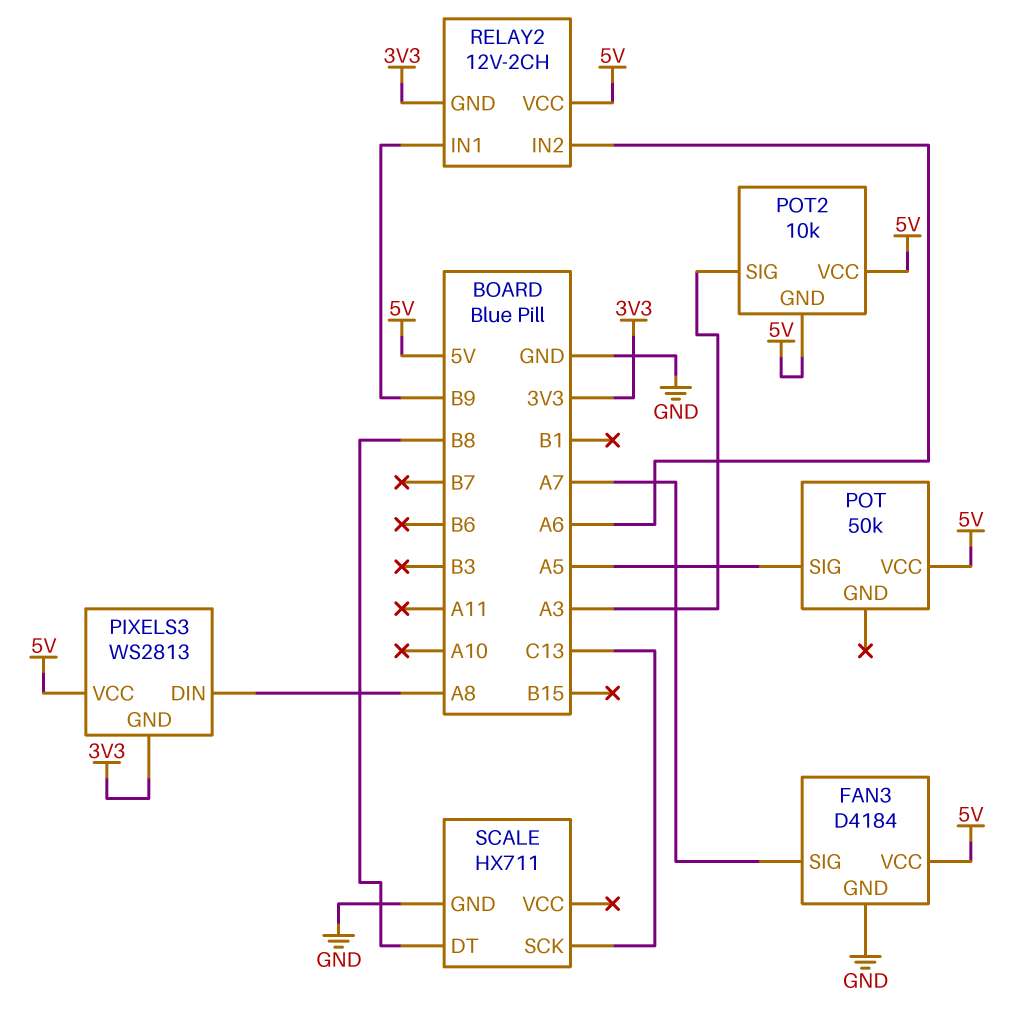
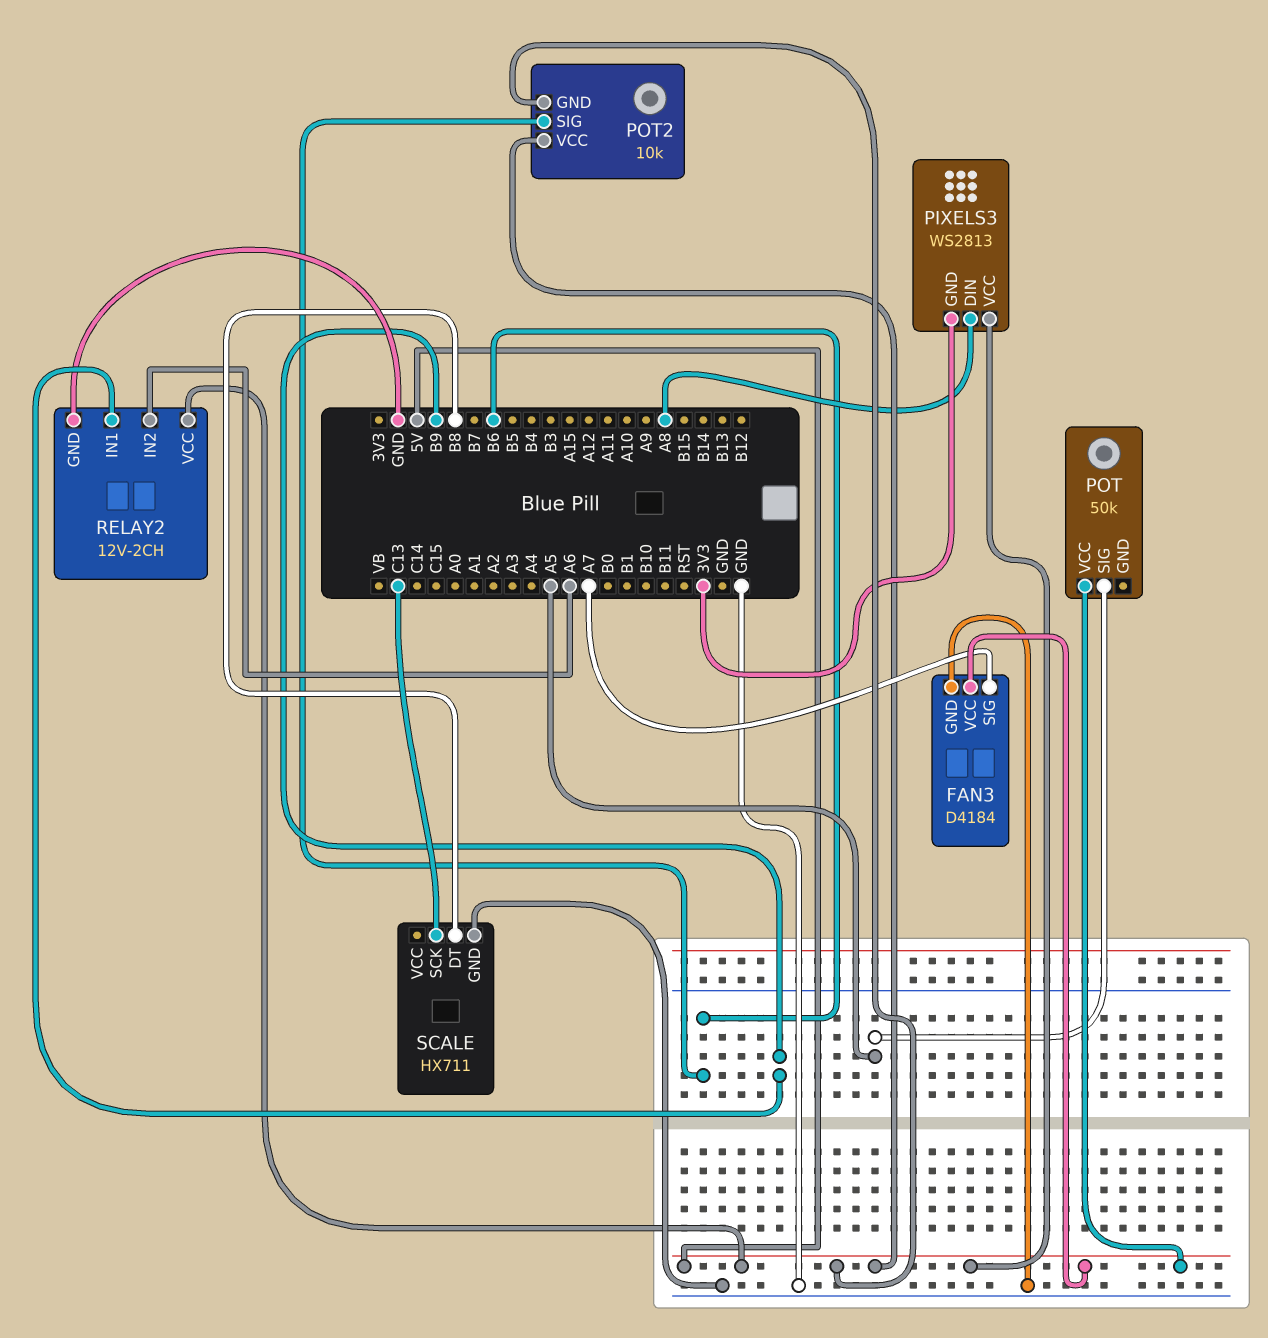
POT2 pin SIG: A3 -> B6
RELAY2 pin GND: 3V3 -> GND

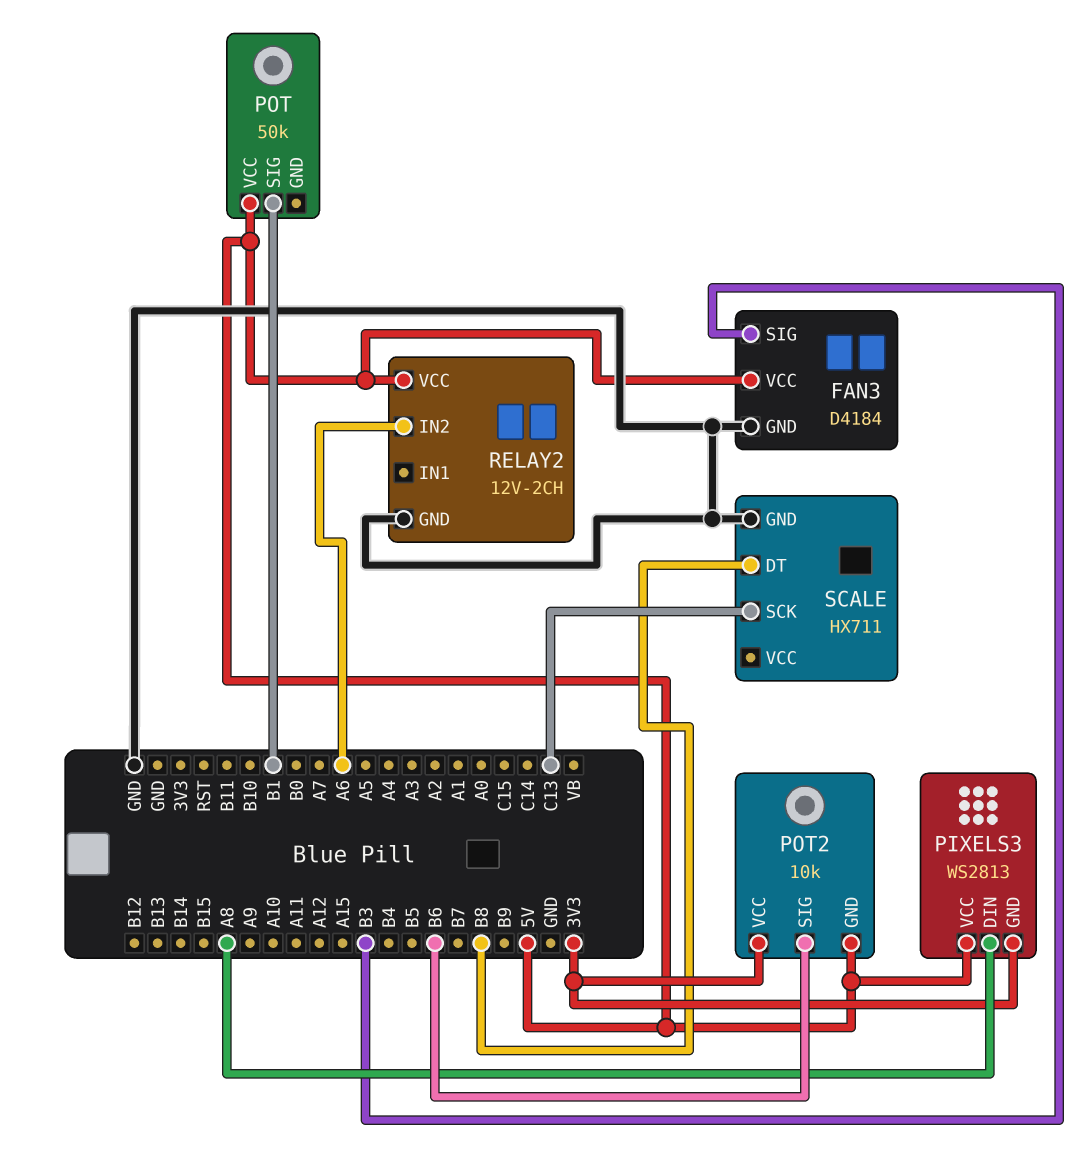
FAN3 pin SIG: A7 -> B3
POT pin SIG: A5 -> B1
POT2 pin VCC: 5V -> 3V3
RELAY2 pin IN1: B9 -> none

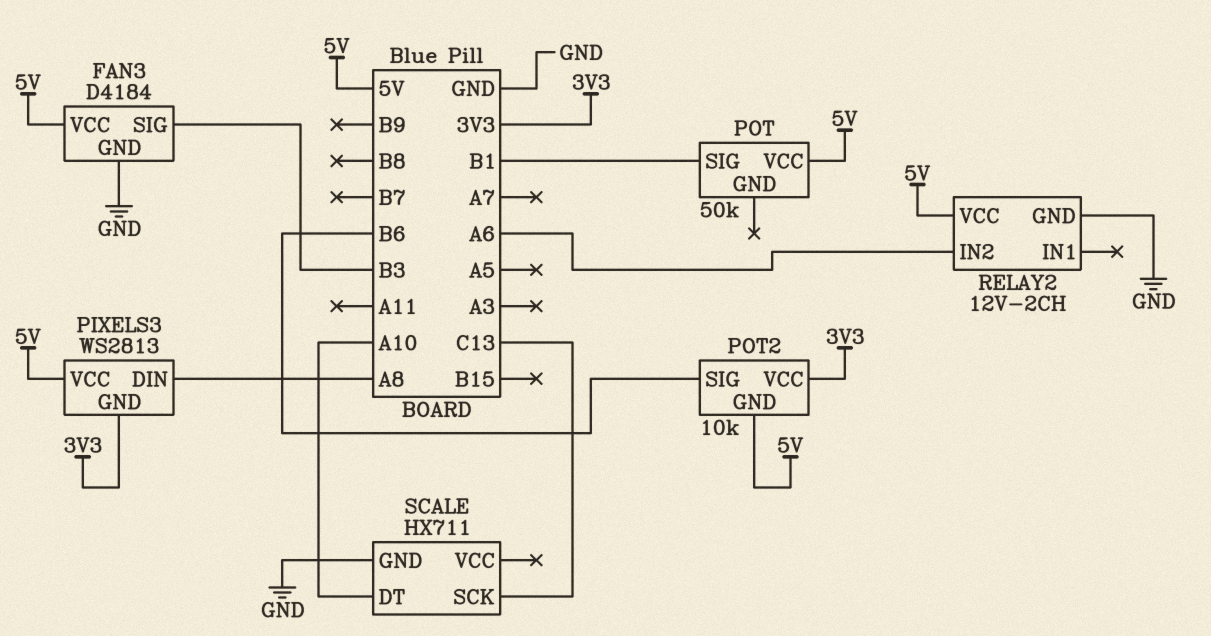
SCALE pin DT: B8 -> A10

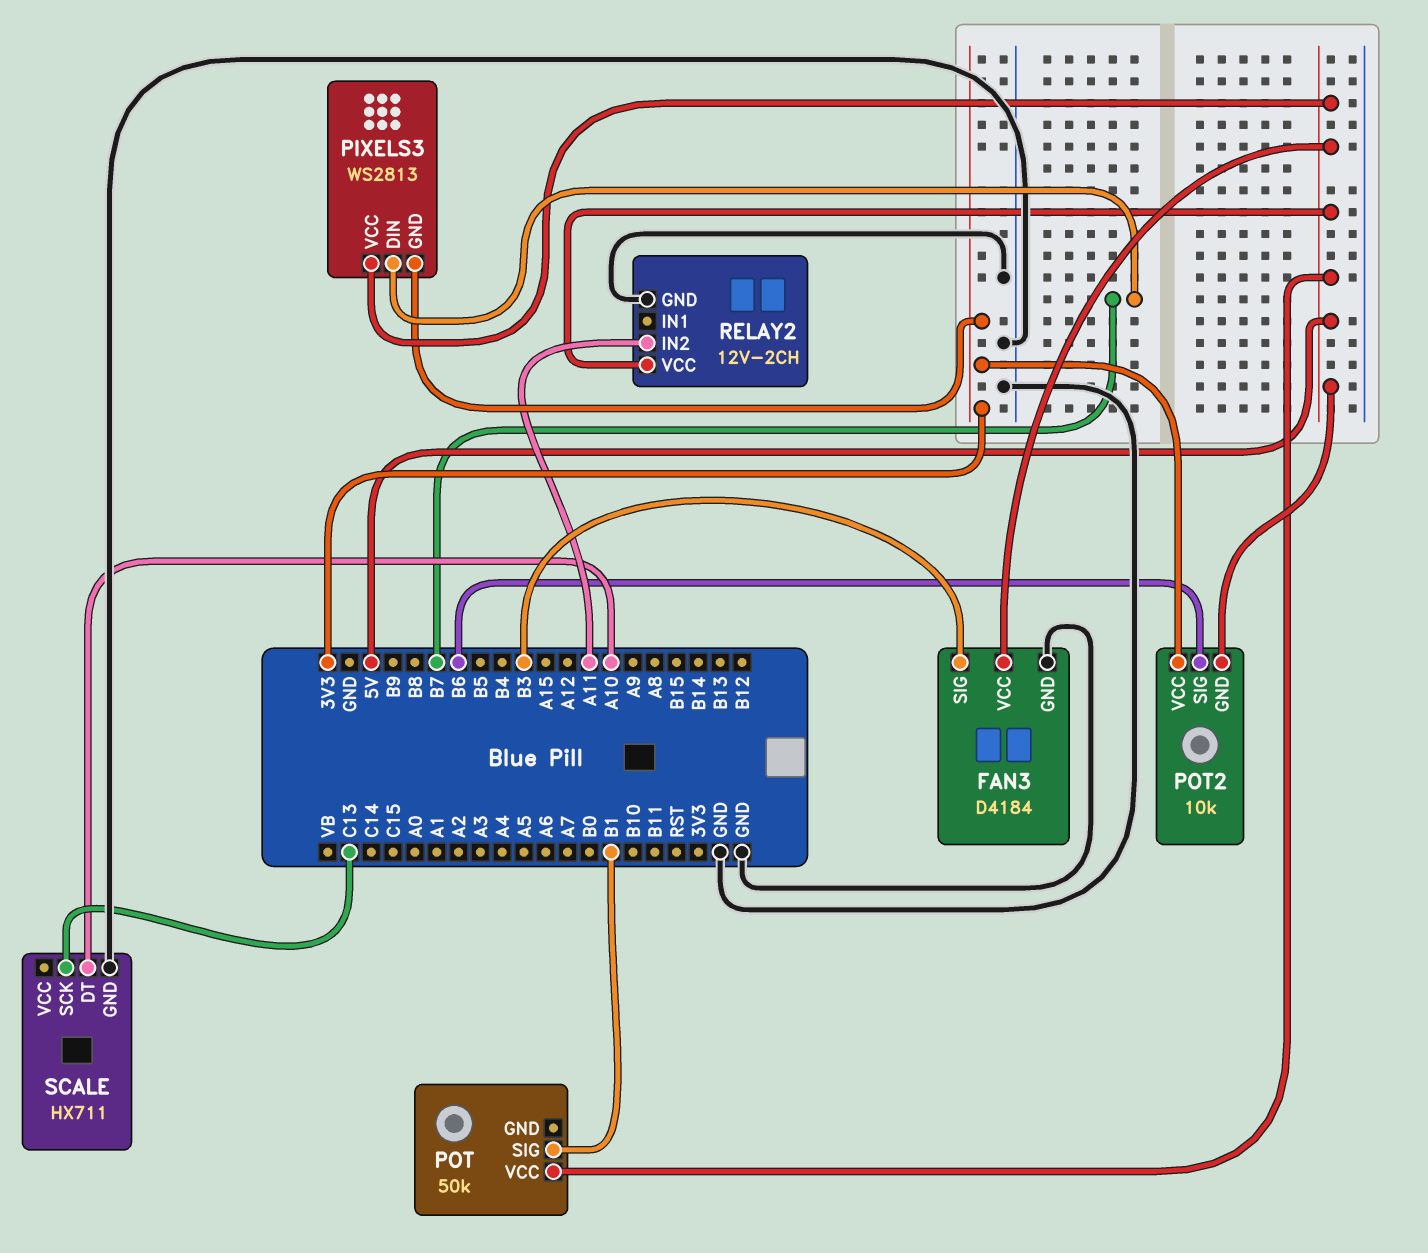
PIXELS3 pin DIN: A8 -> B7
RELAY2 pin IN2: A6 -> A11

